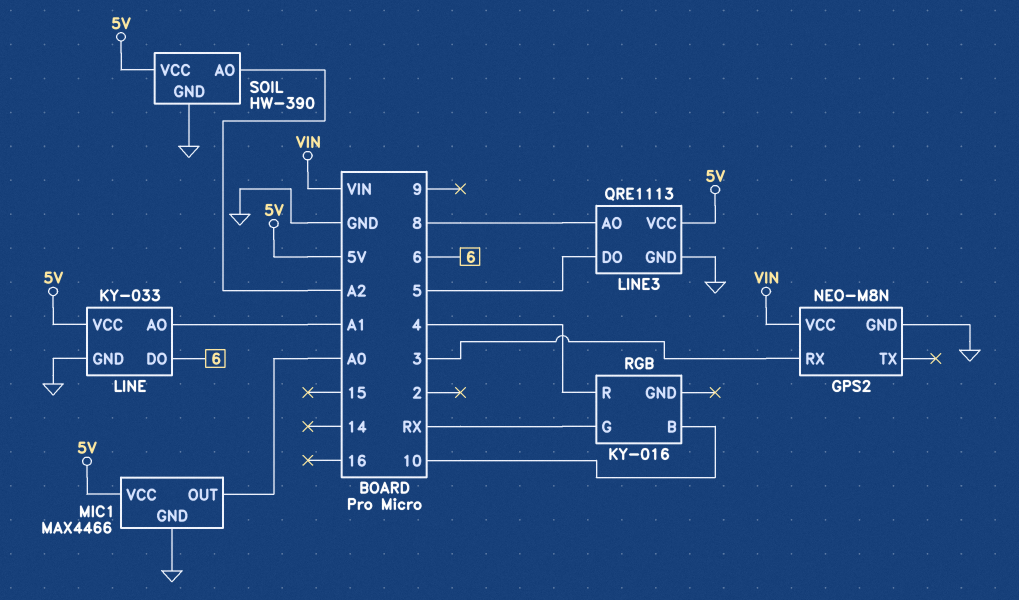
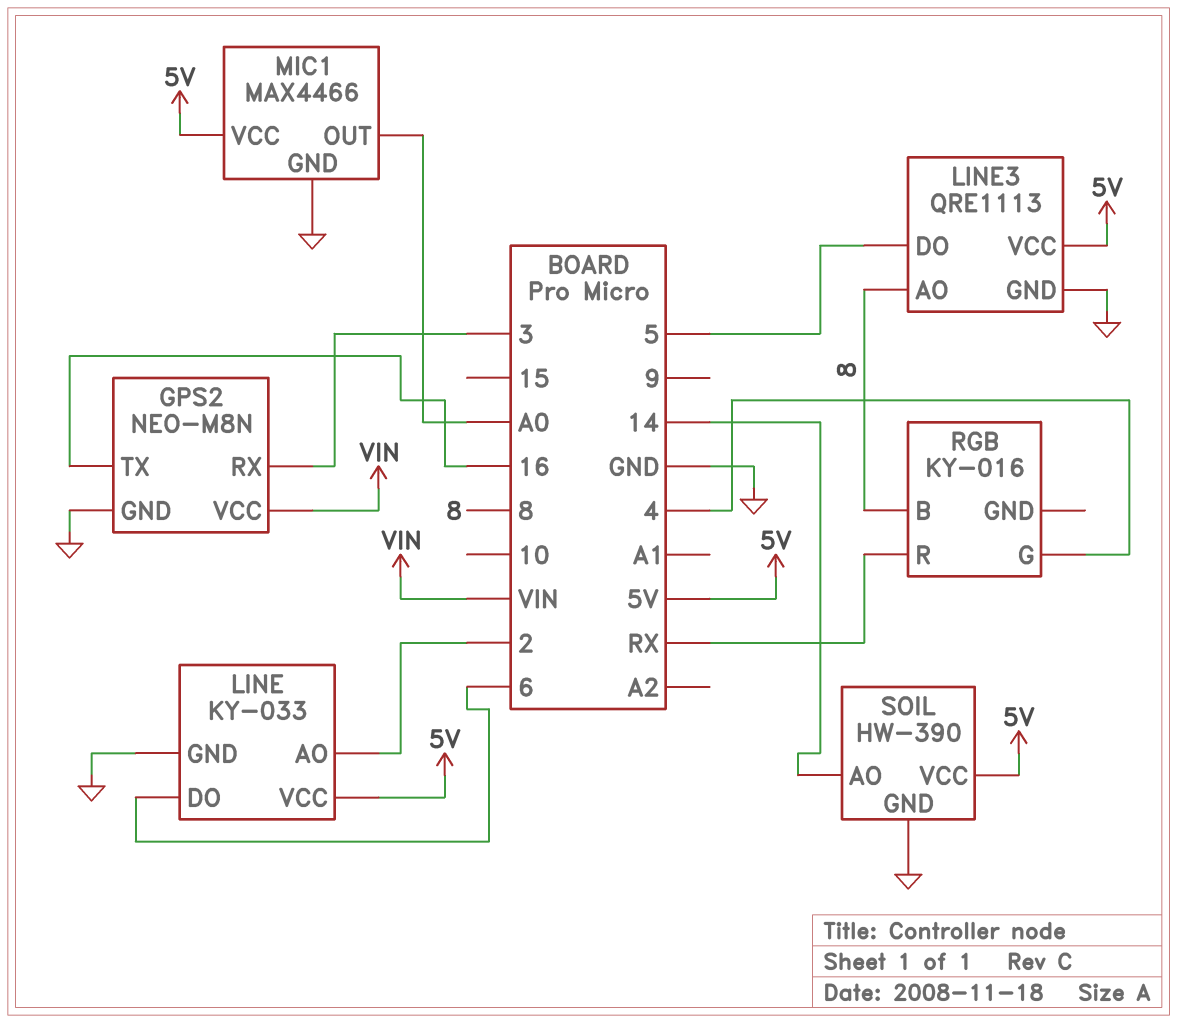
GPS2 pin TX: none -> 16
LINE pin AO: A1 -> 2
RGB pin B: 10 -> 8
RGB pin G: RX -> 4
RGB pin R: 4 -> RX
SOIL pin AO: A2 -> 14

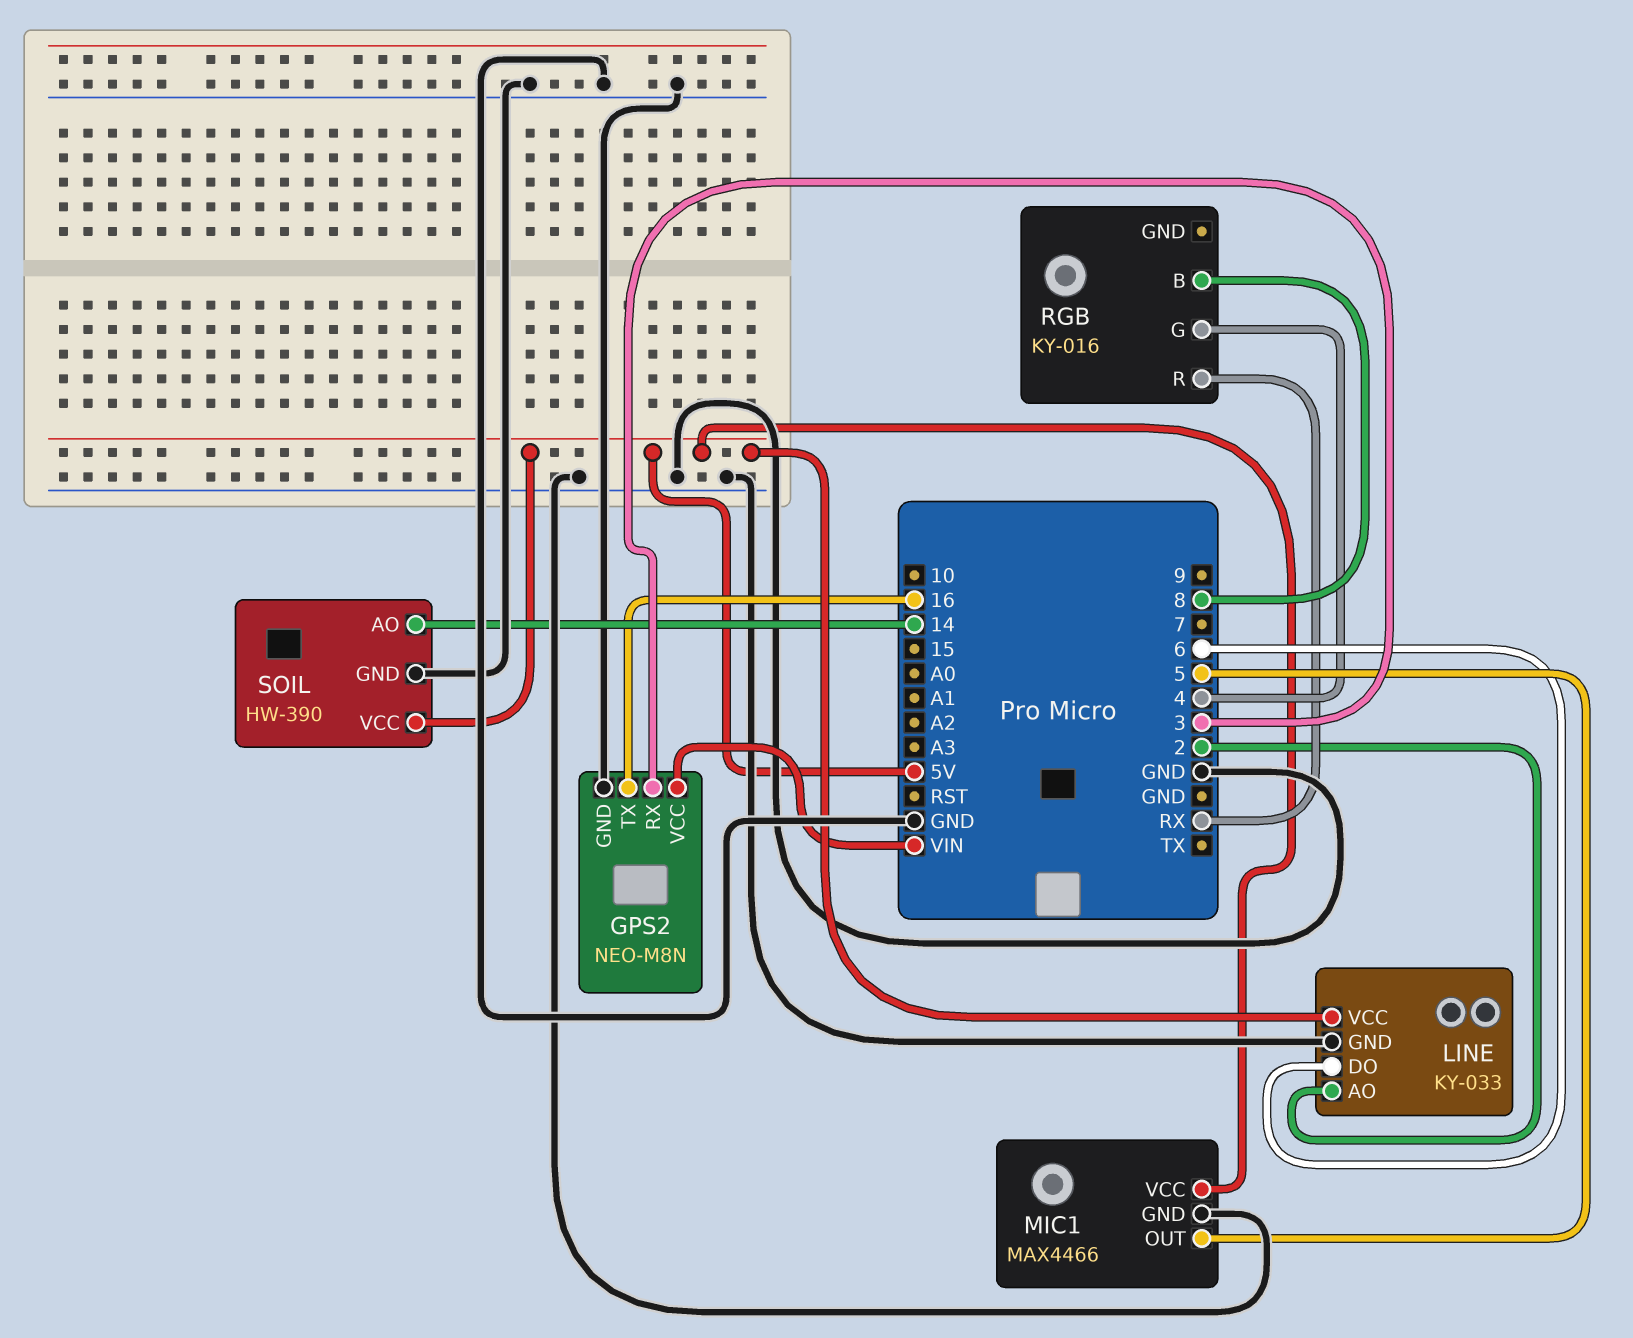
LINE3: QRE1113 -> none
LINE3 pin AO: 8 -> none
LINE3 pin DO: 5 -> none
LINE3 pin GND: GND -> none
LINE3 pin VCC: 5V -> none
MIC1 pin OUT: A0 -> 5

